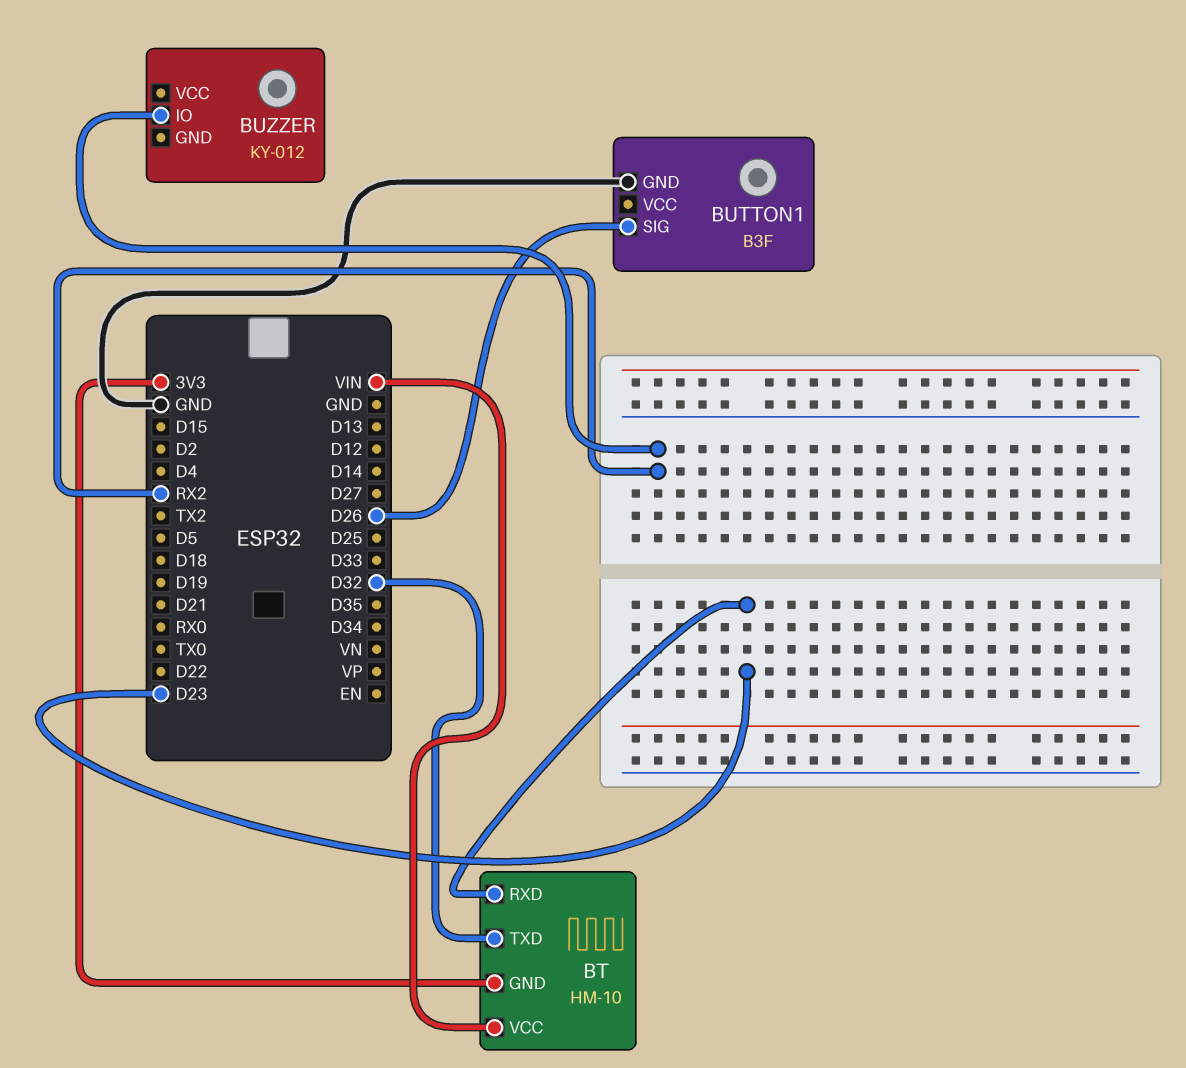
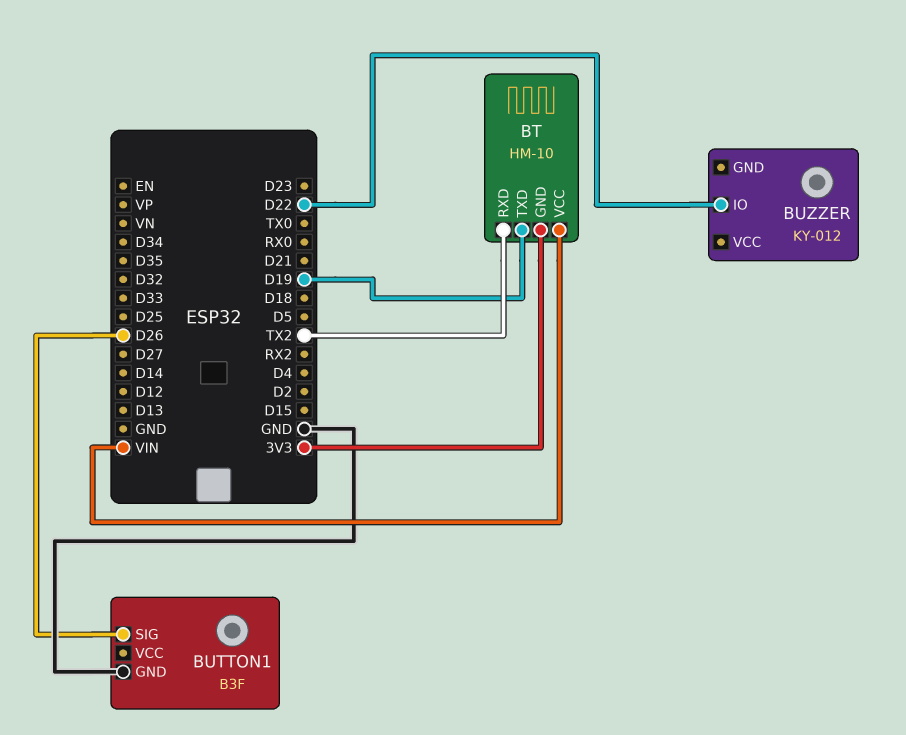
BT pin RXD: D23 -> TX2
BT pin TXD: D32 -> D19
BUZZER pin IO: RX2 -> D22

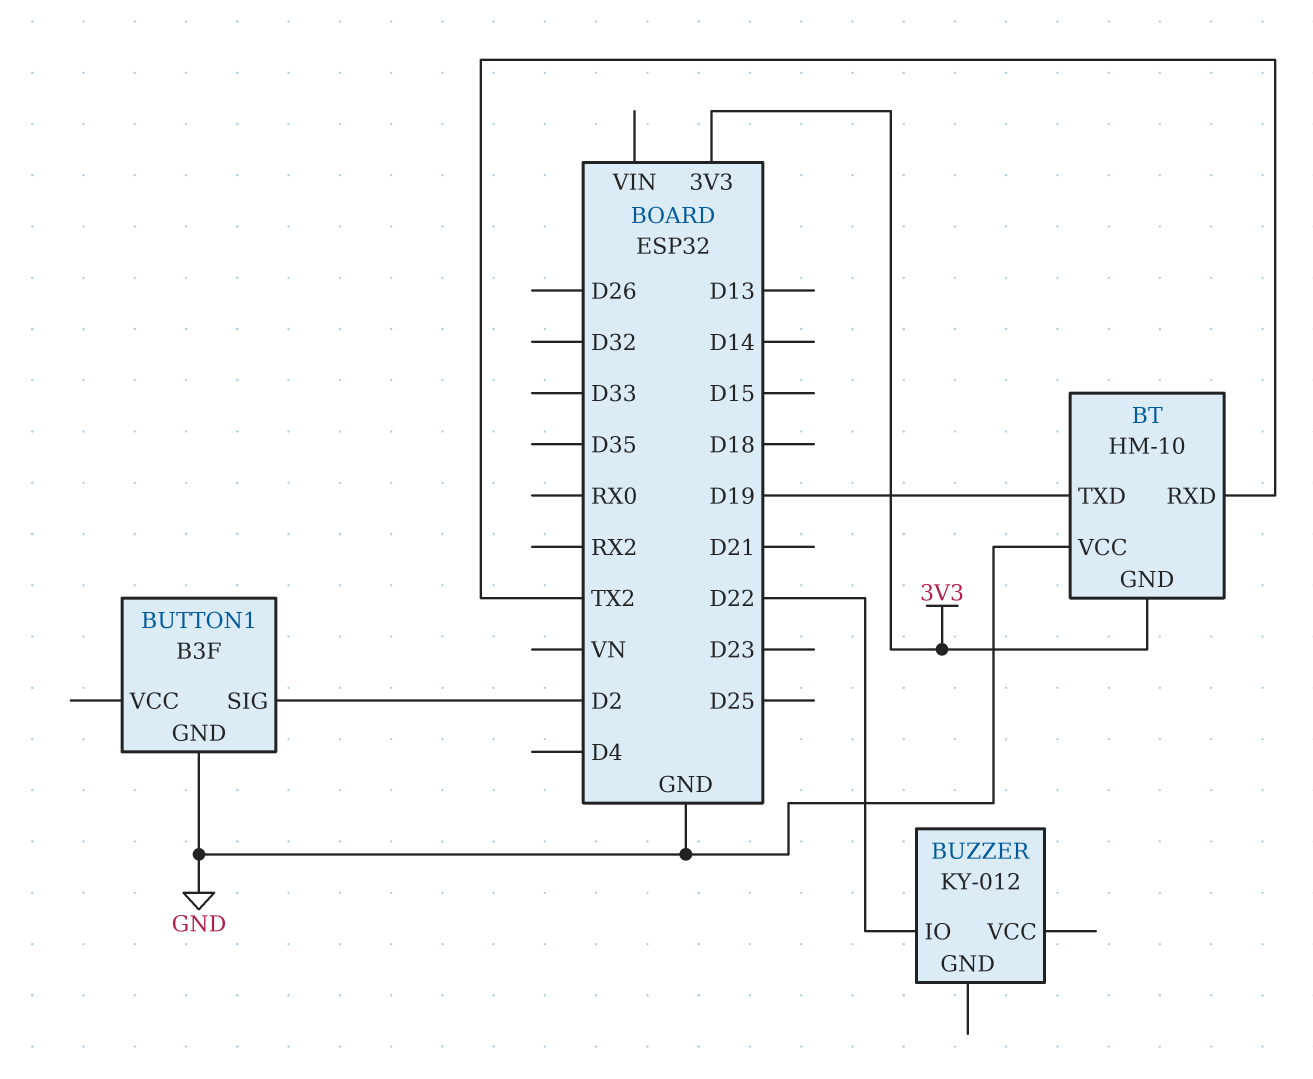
BT pin VCC: VIN -> GND
BUTTON1 pin SIG: D26 -> D2

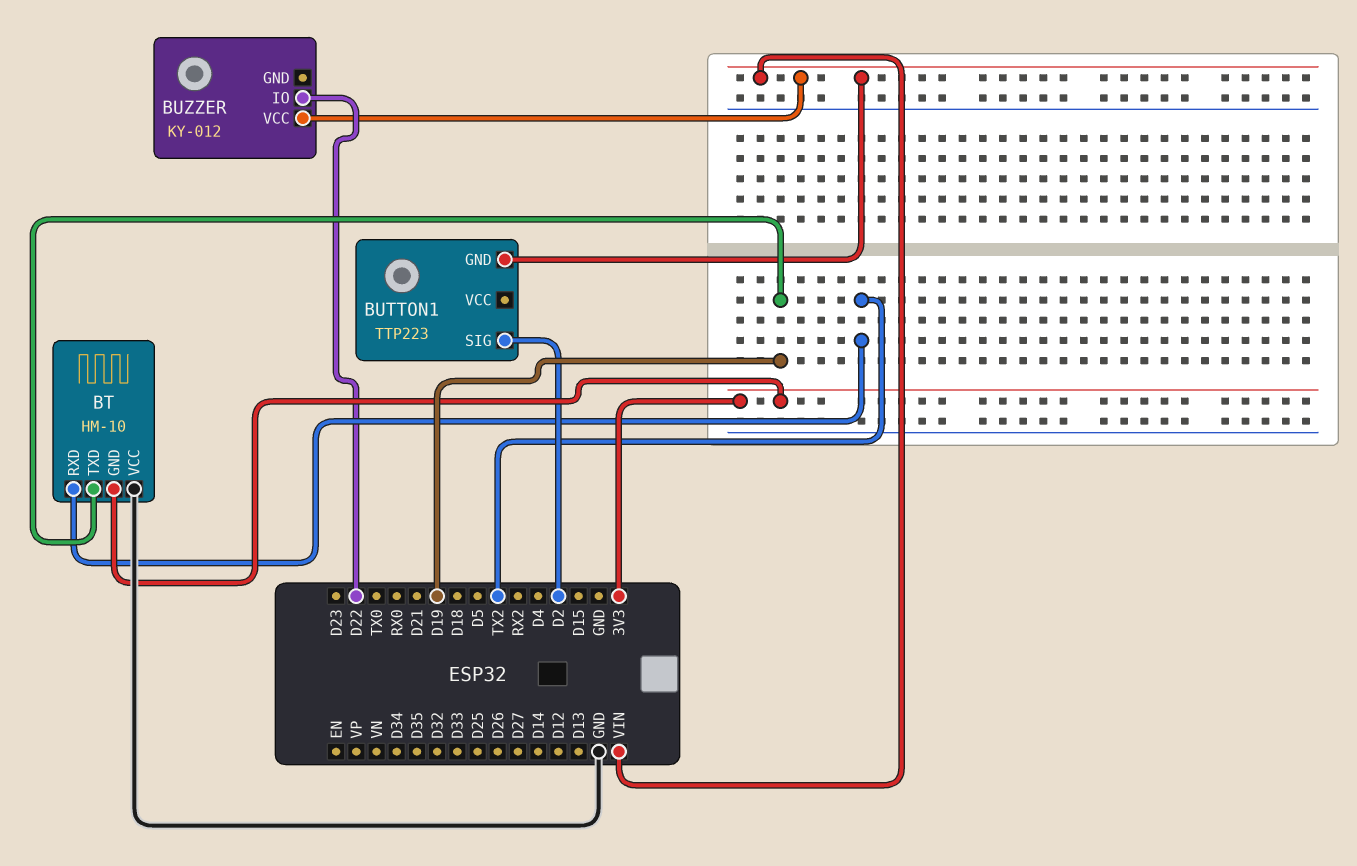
BUTTON1: B3F -> TTP223
BUTTON1 pin GND: GND -> VIN
BUZZER pin VCC: none -> VIN

